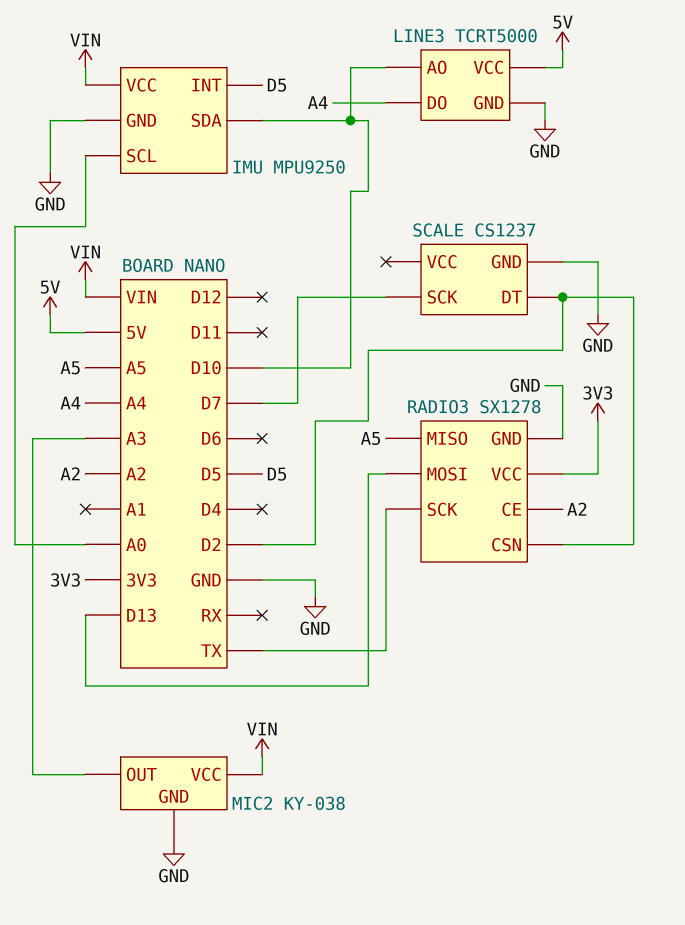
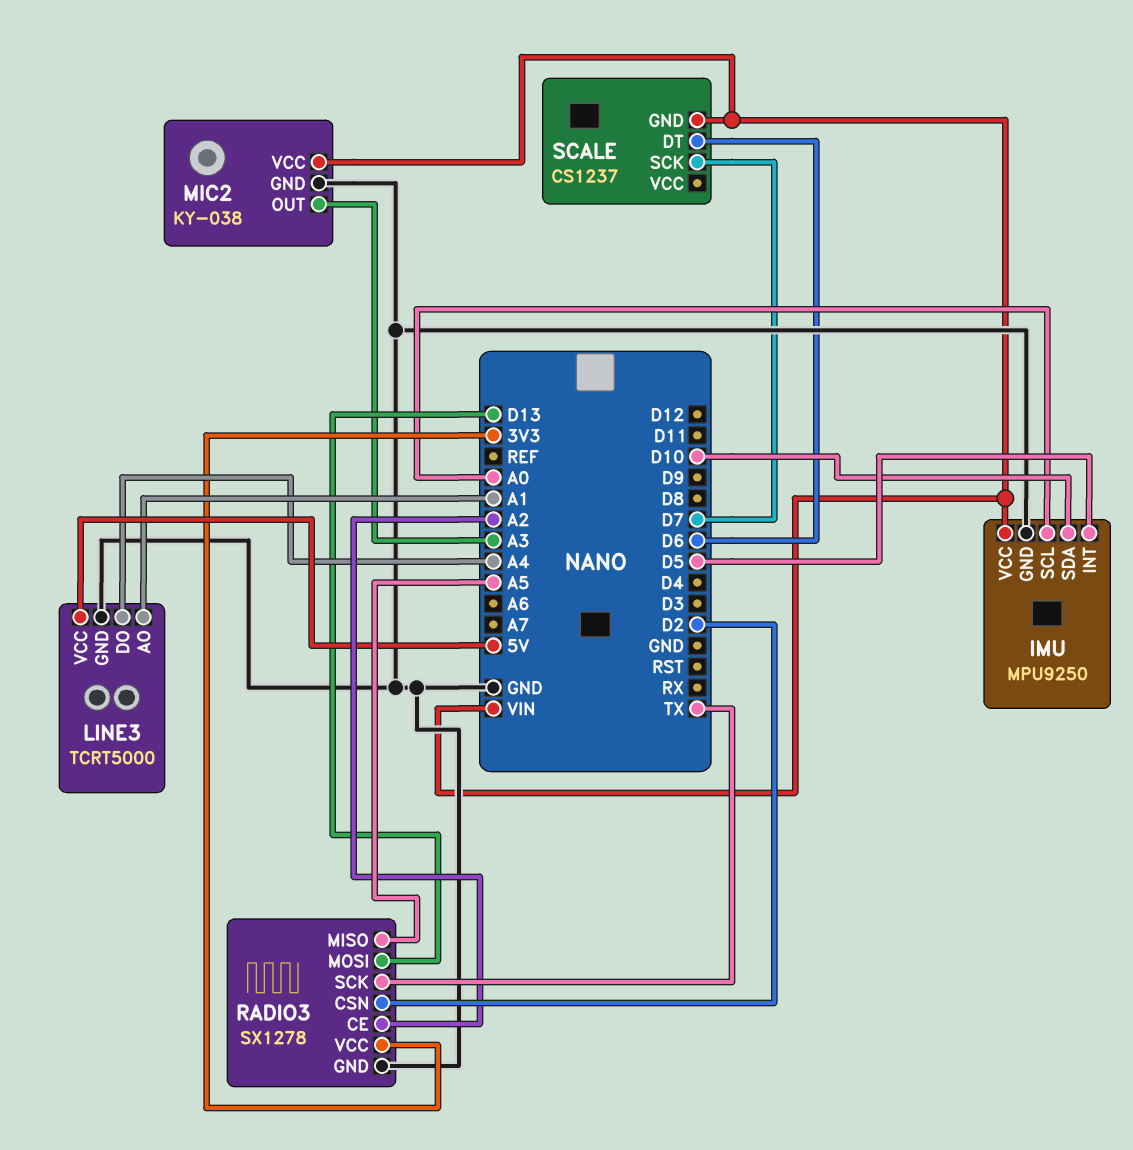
LINE3 pin AO: D10 -> A1
SCALE pin DT: D2 -> D6
SCALE pin GND: GND -> VIN

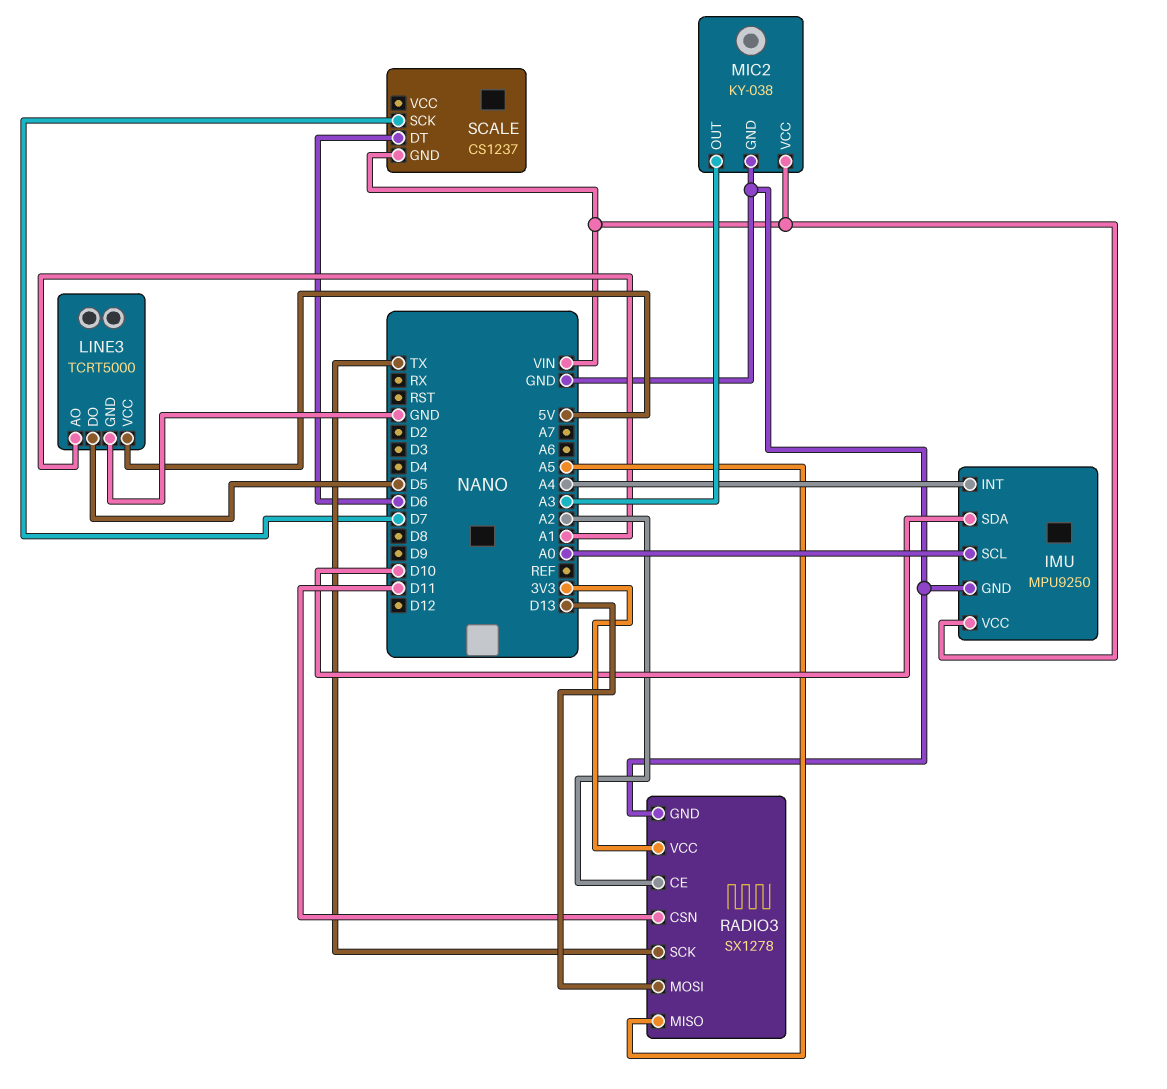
IMU pin INT: D5 -> A4
LINE3 pin DO: A4 -> D5
RADIO3 pin CSN: D2 -> D11

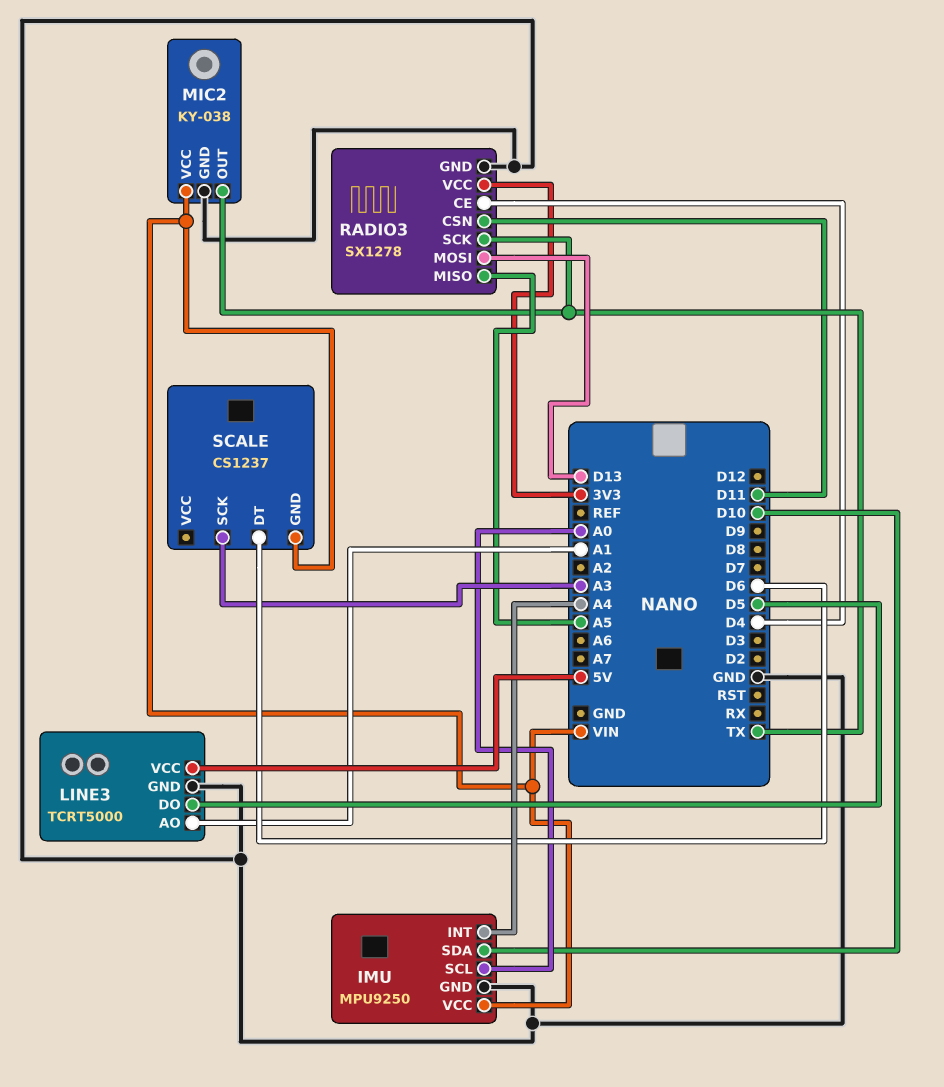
MIC2 pin OUT: A3 -> TX
RADIO3 pin CE: A2 -> D4
SCALE pin SCK: D7 -> A3

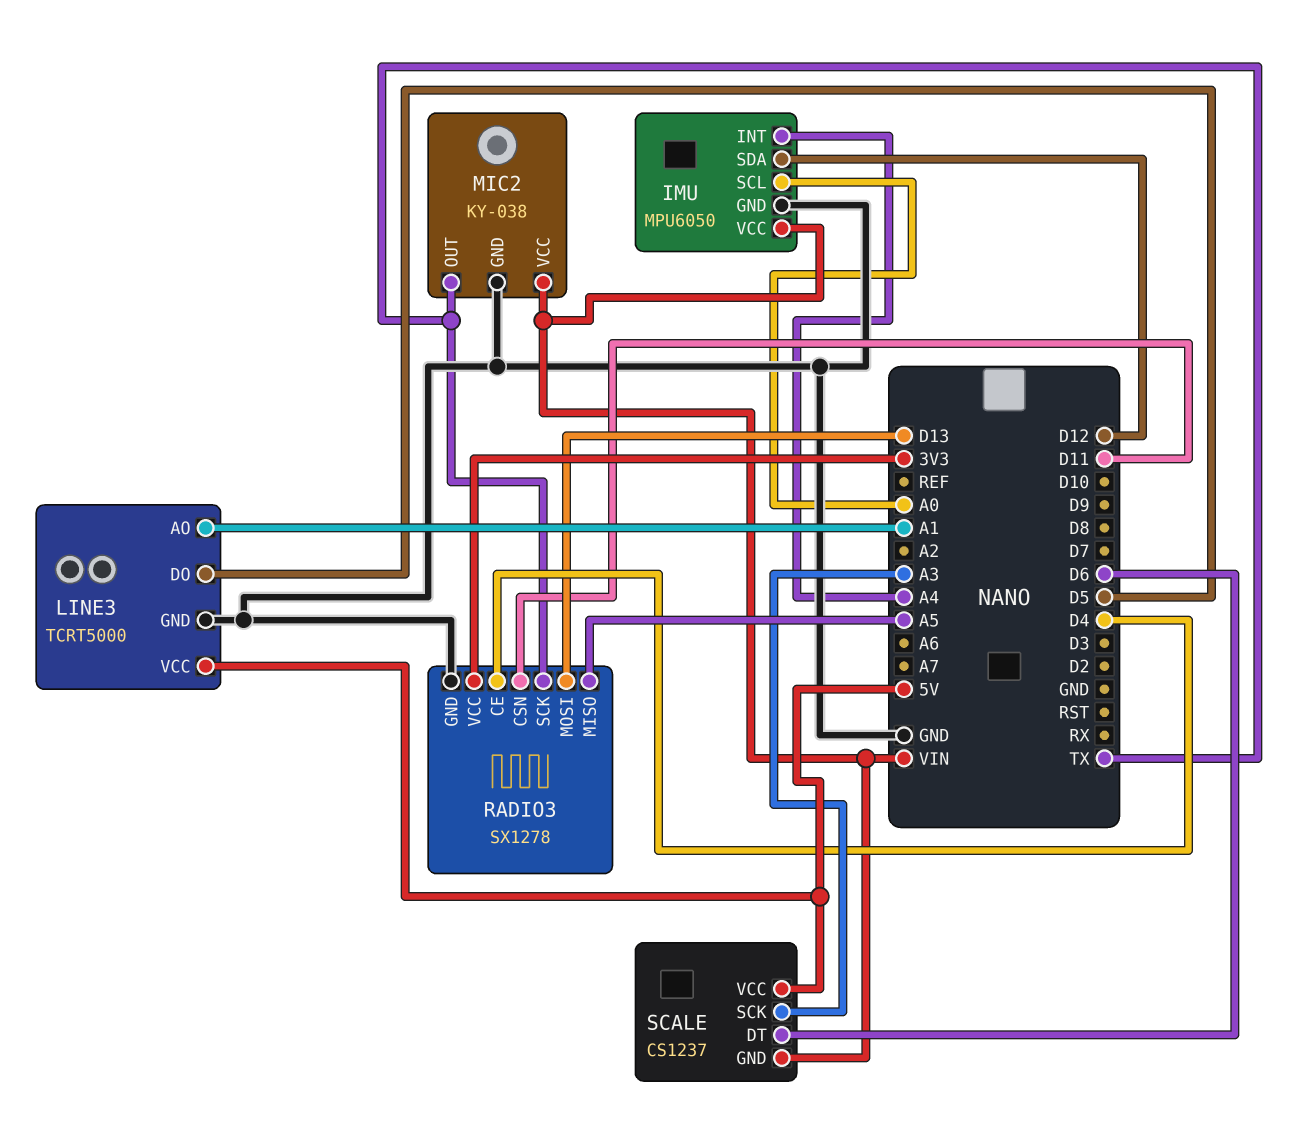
IMU: MPU9250 -> MPU6050
IMU pin SDA: D10 -> D12
SCALE pin VCC: none -> 5V

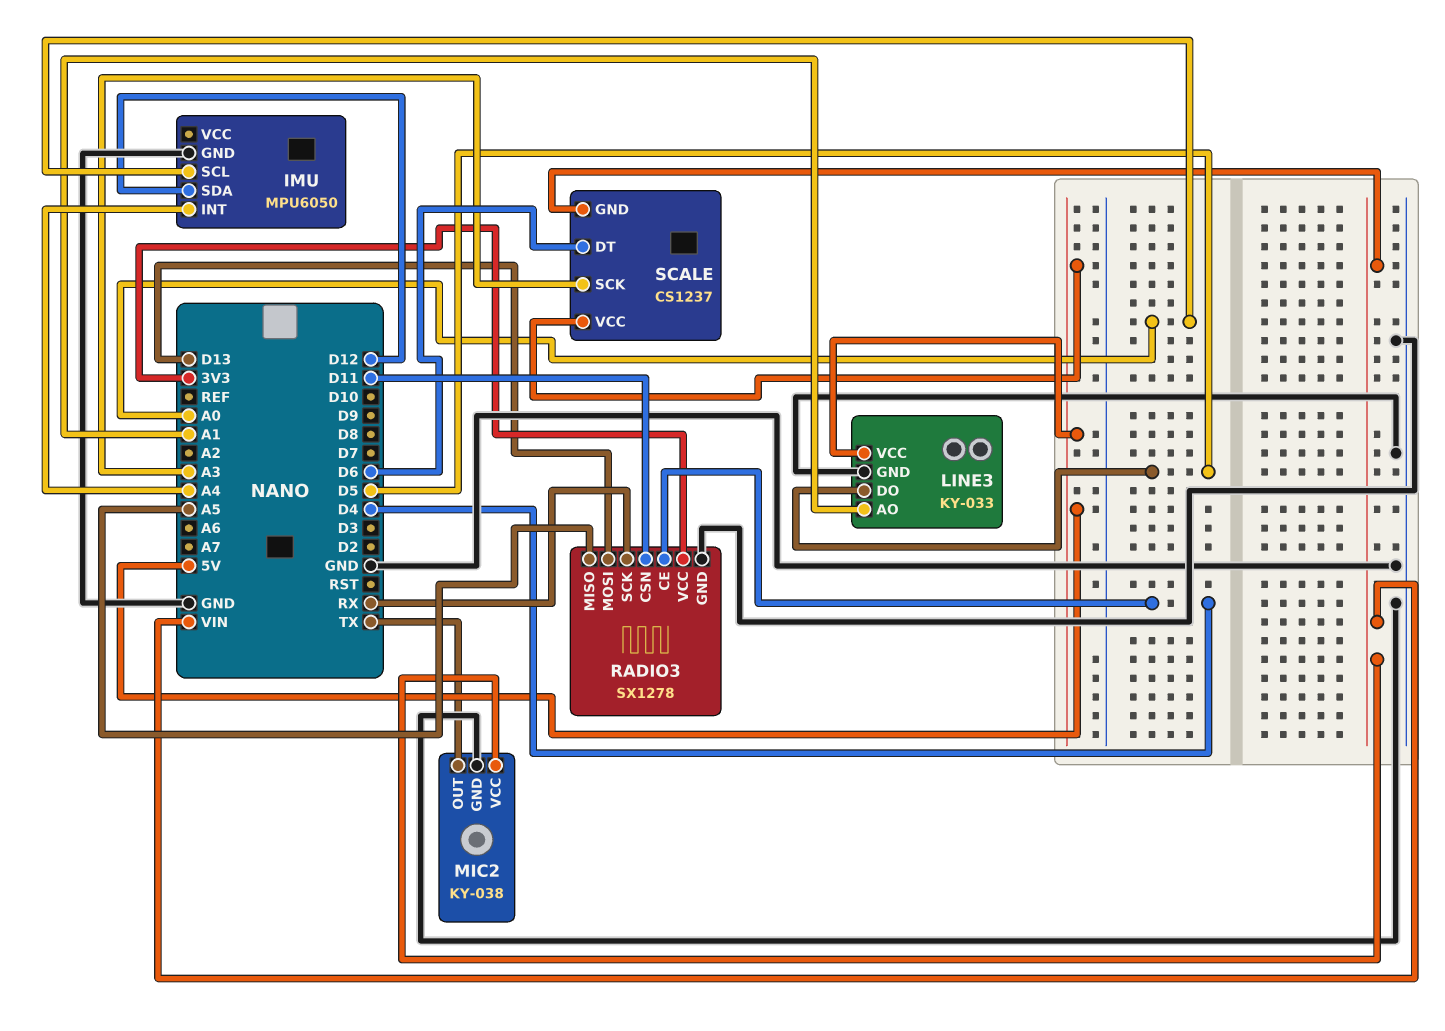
IMU pin VCC: VIN -> none
LINE3: TCRT5000 -> KY-033
RADIO3 pin SCK: TX -> RX

